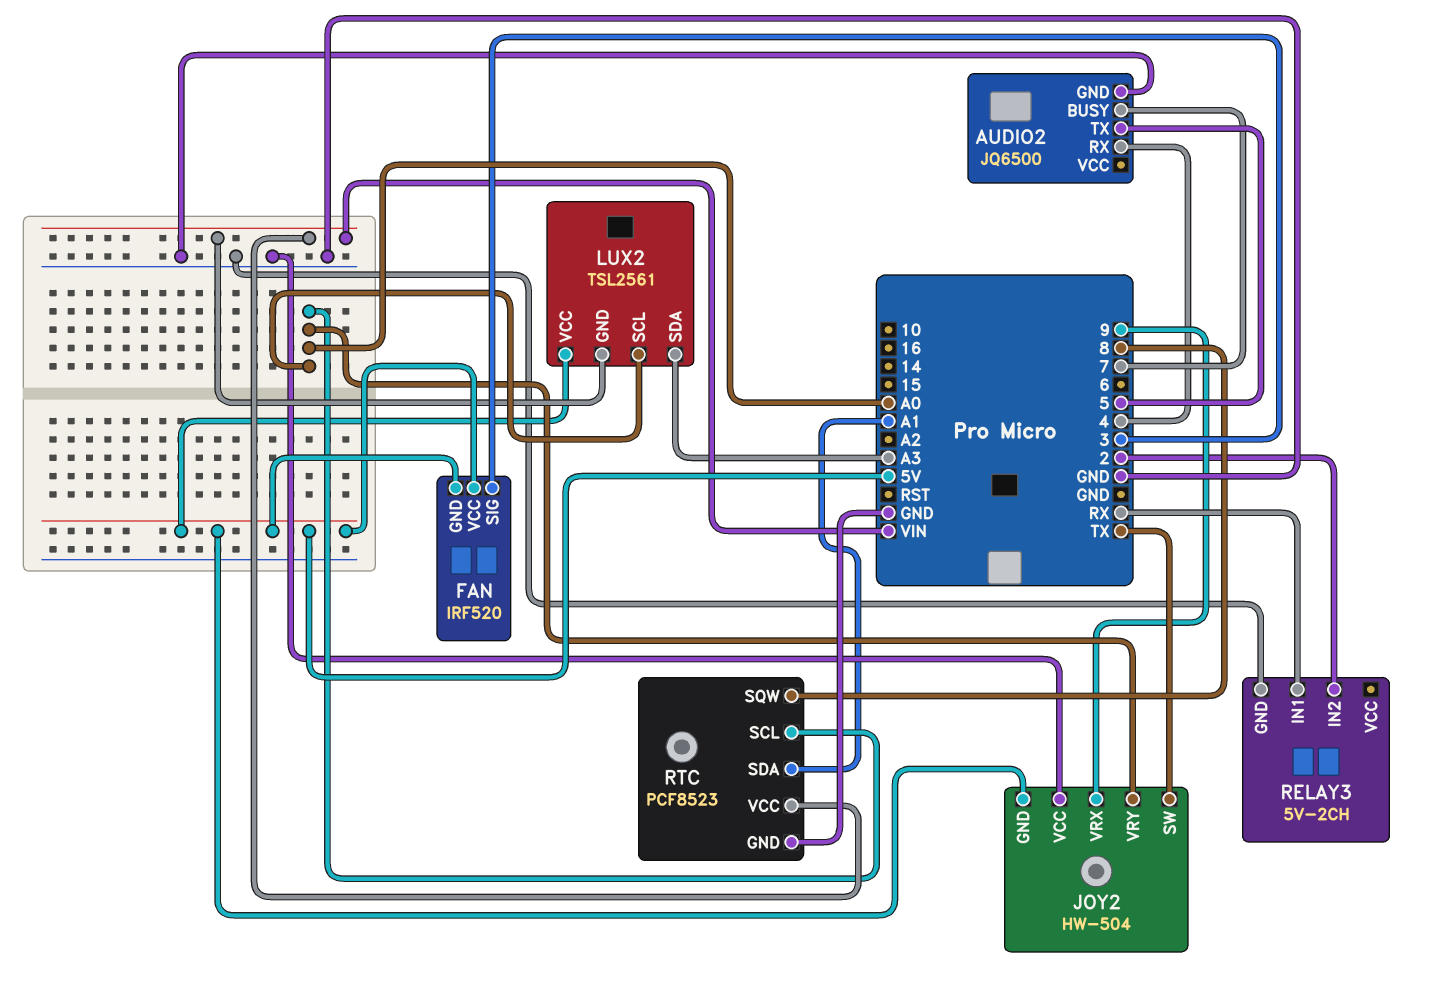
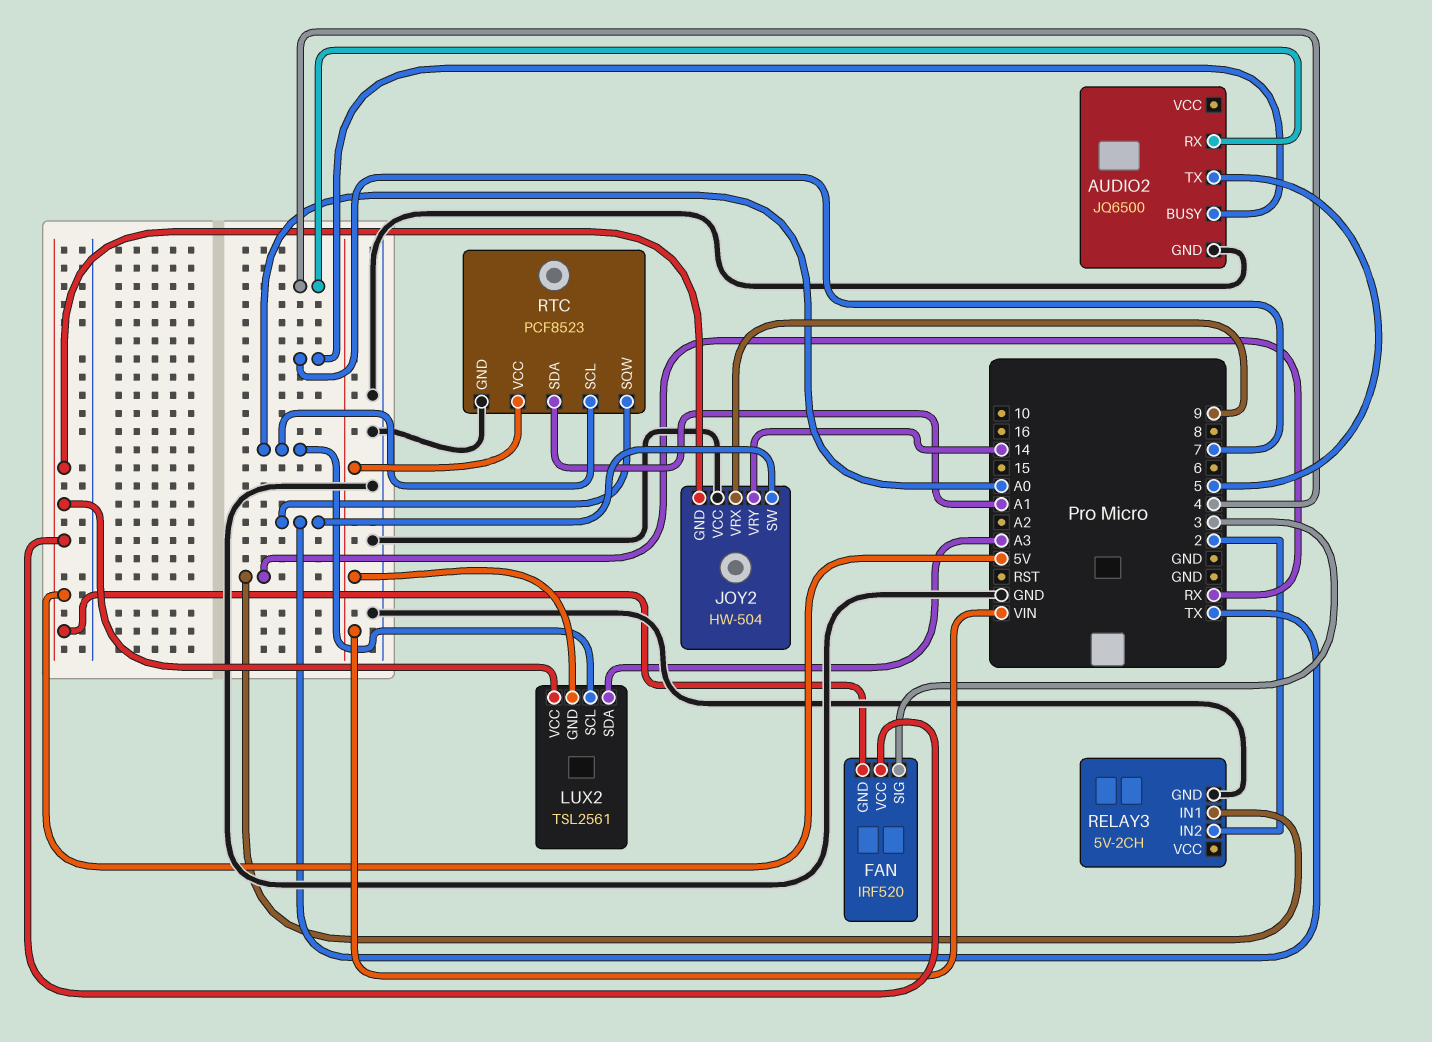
JOY2 pin VRY: A0 -> 14
RTC pin SQW: 8 -> TX

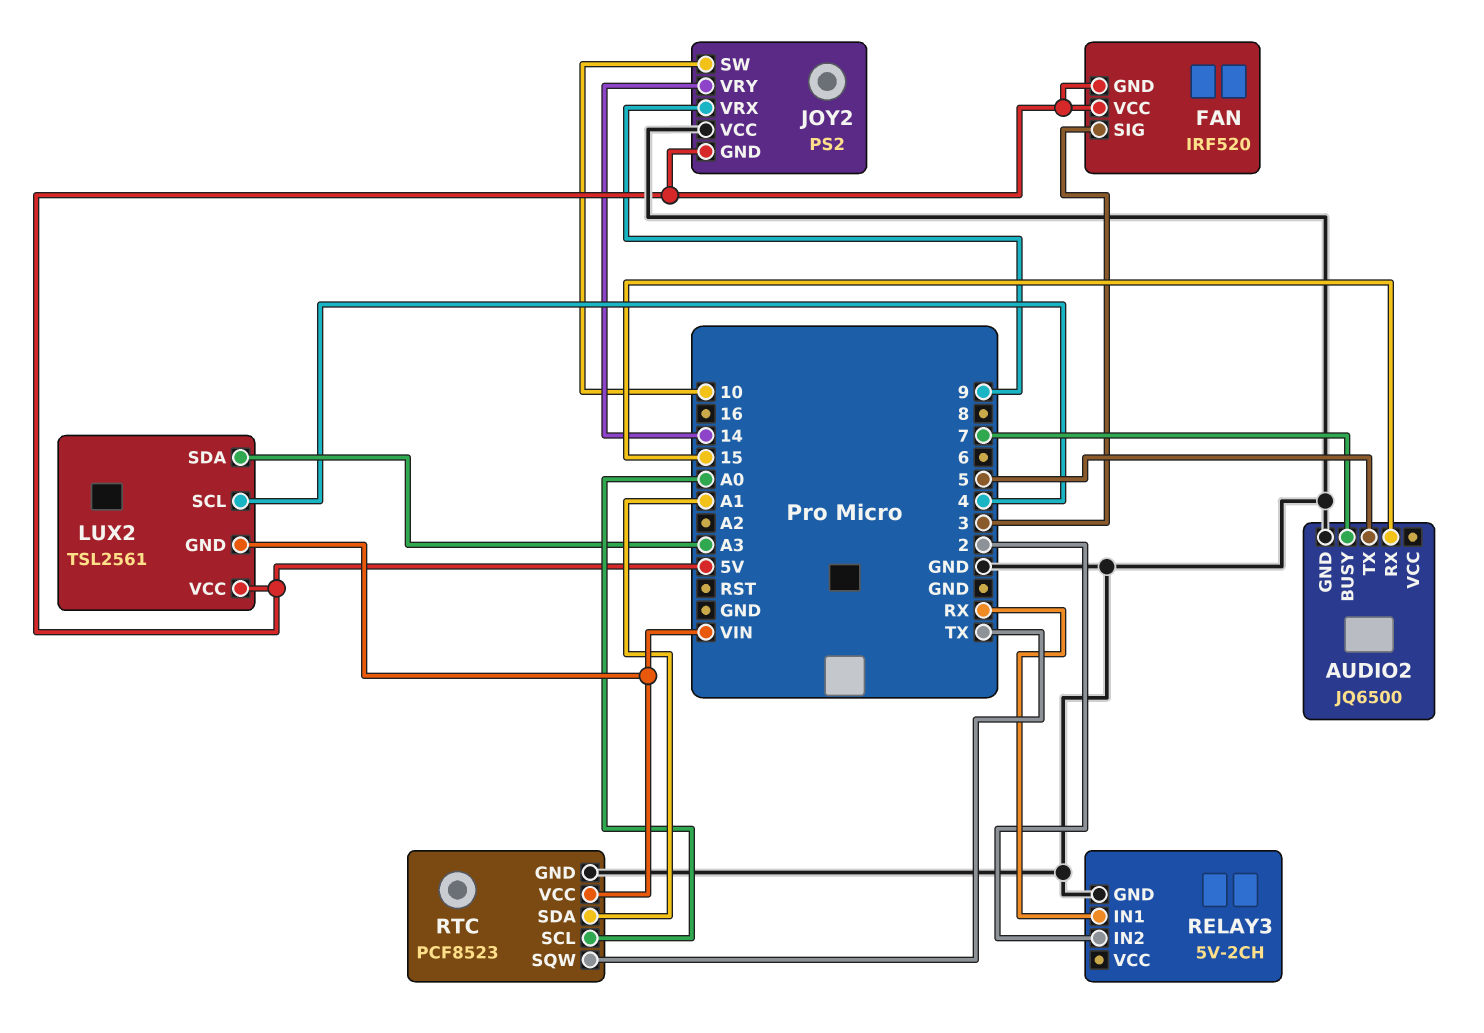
AUDIO2 pin RX: 4 -> 15
JOY2: HW-504 -> PS2
JOY2 pin SW: TX -> 10
LUX2 pin SCL: A0 -> 4

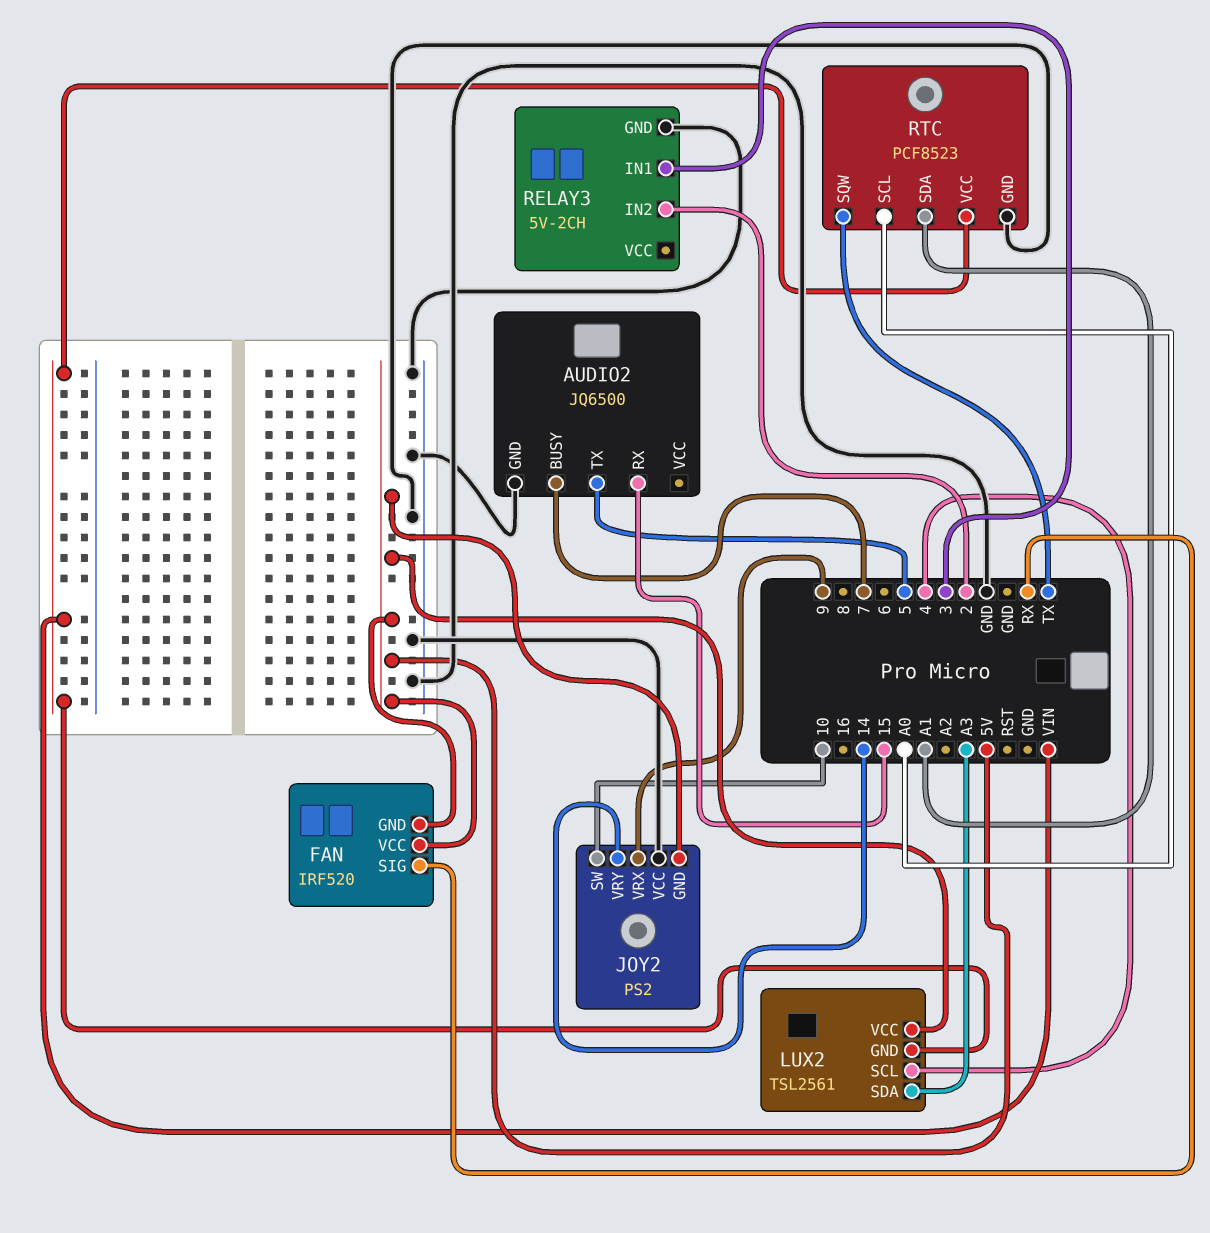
FAN pin SIG: 3 -> RX
RELAY3 pin IN1: RX -> 3

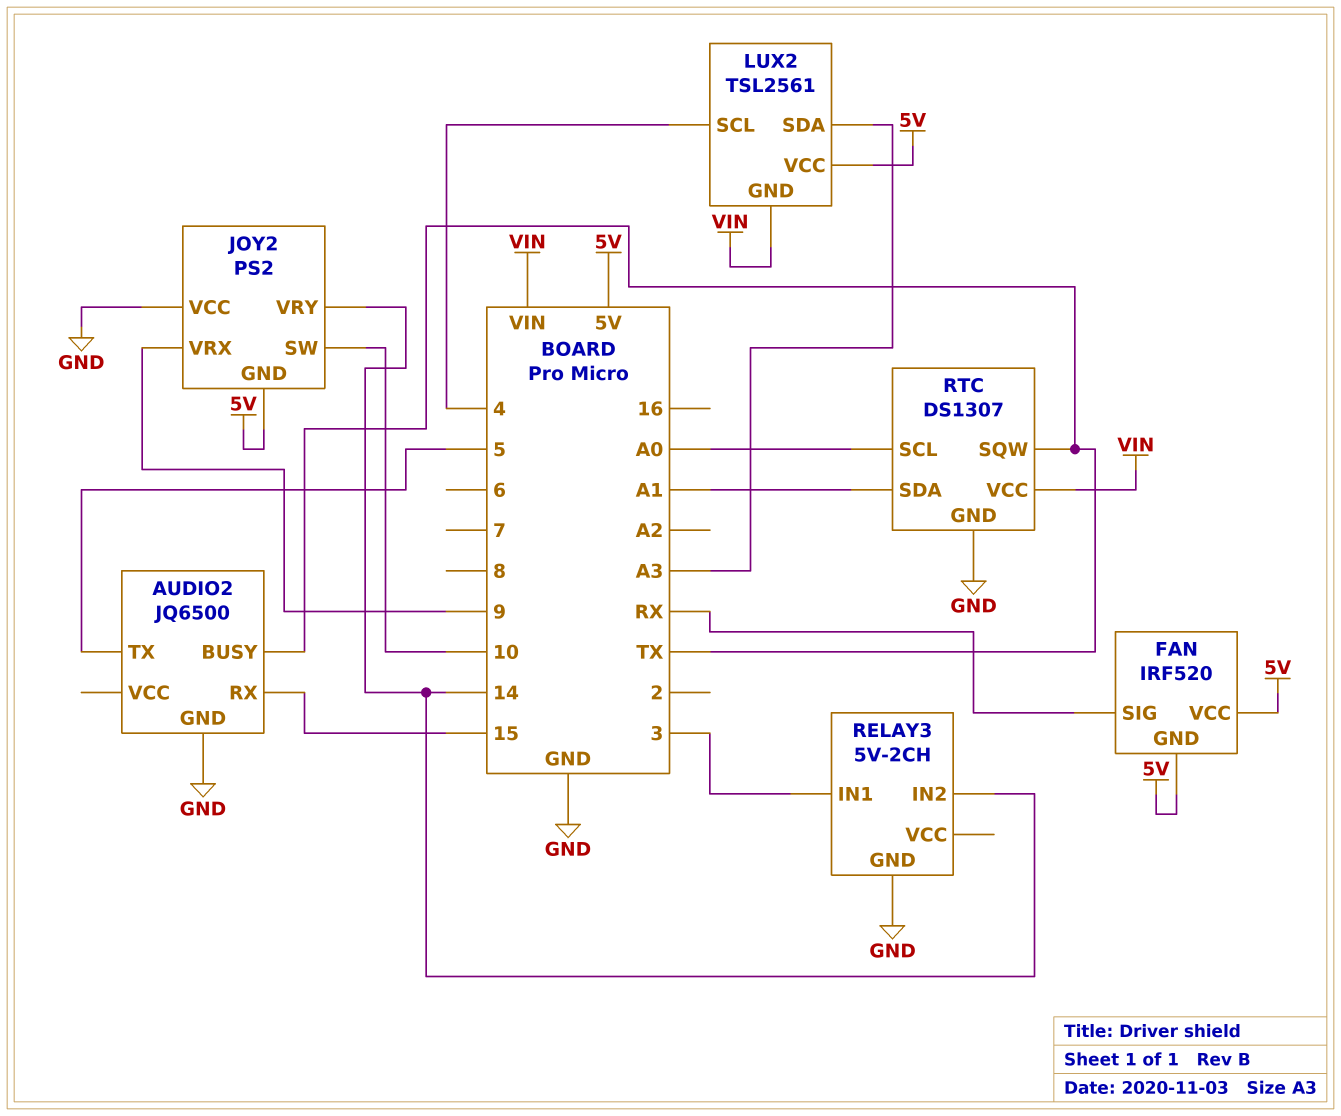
AUDIO2 pin BUSY: 7 -> TX
RELAY3 pin IN2: 2 -> 14
RTC: PCF8523 -> DS1307

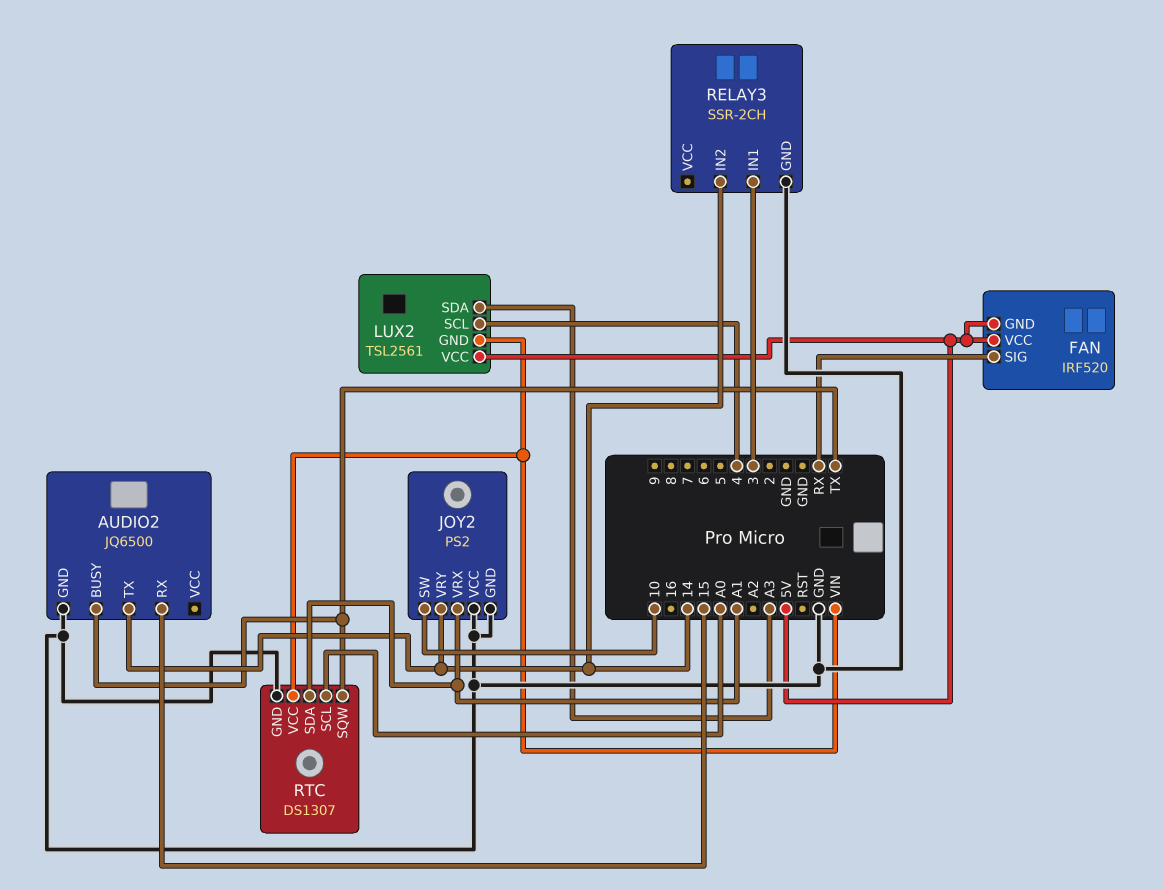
AUDIO2 pin TX: 5 -> 14
JOY2 pin GND: 5V -> GND
JOY2 pin VRX: 9 -> A1
RELAY3: 5V-2CH -> SSR-2CH

